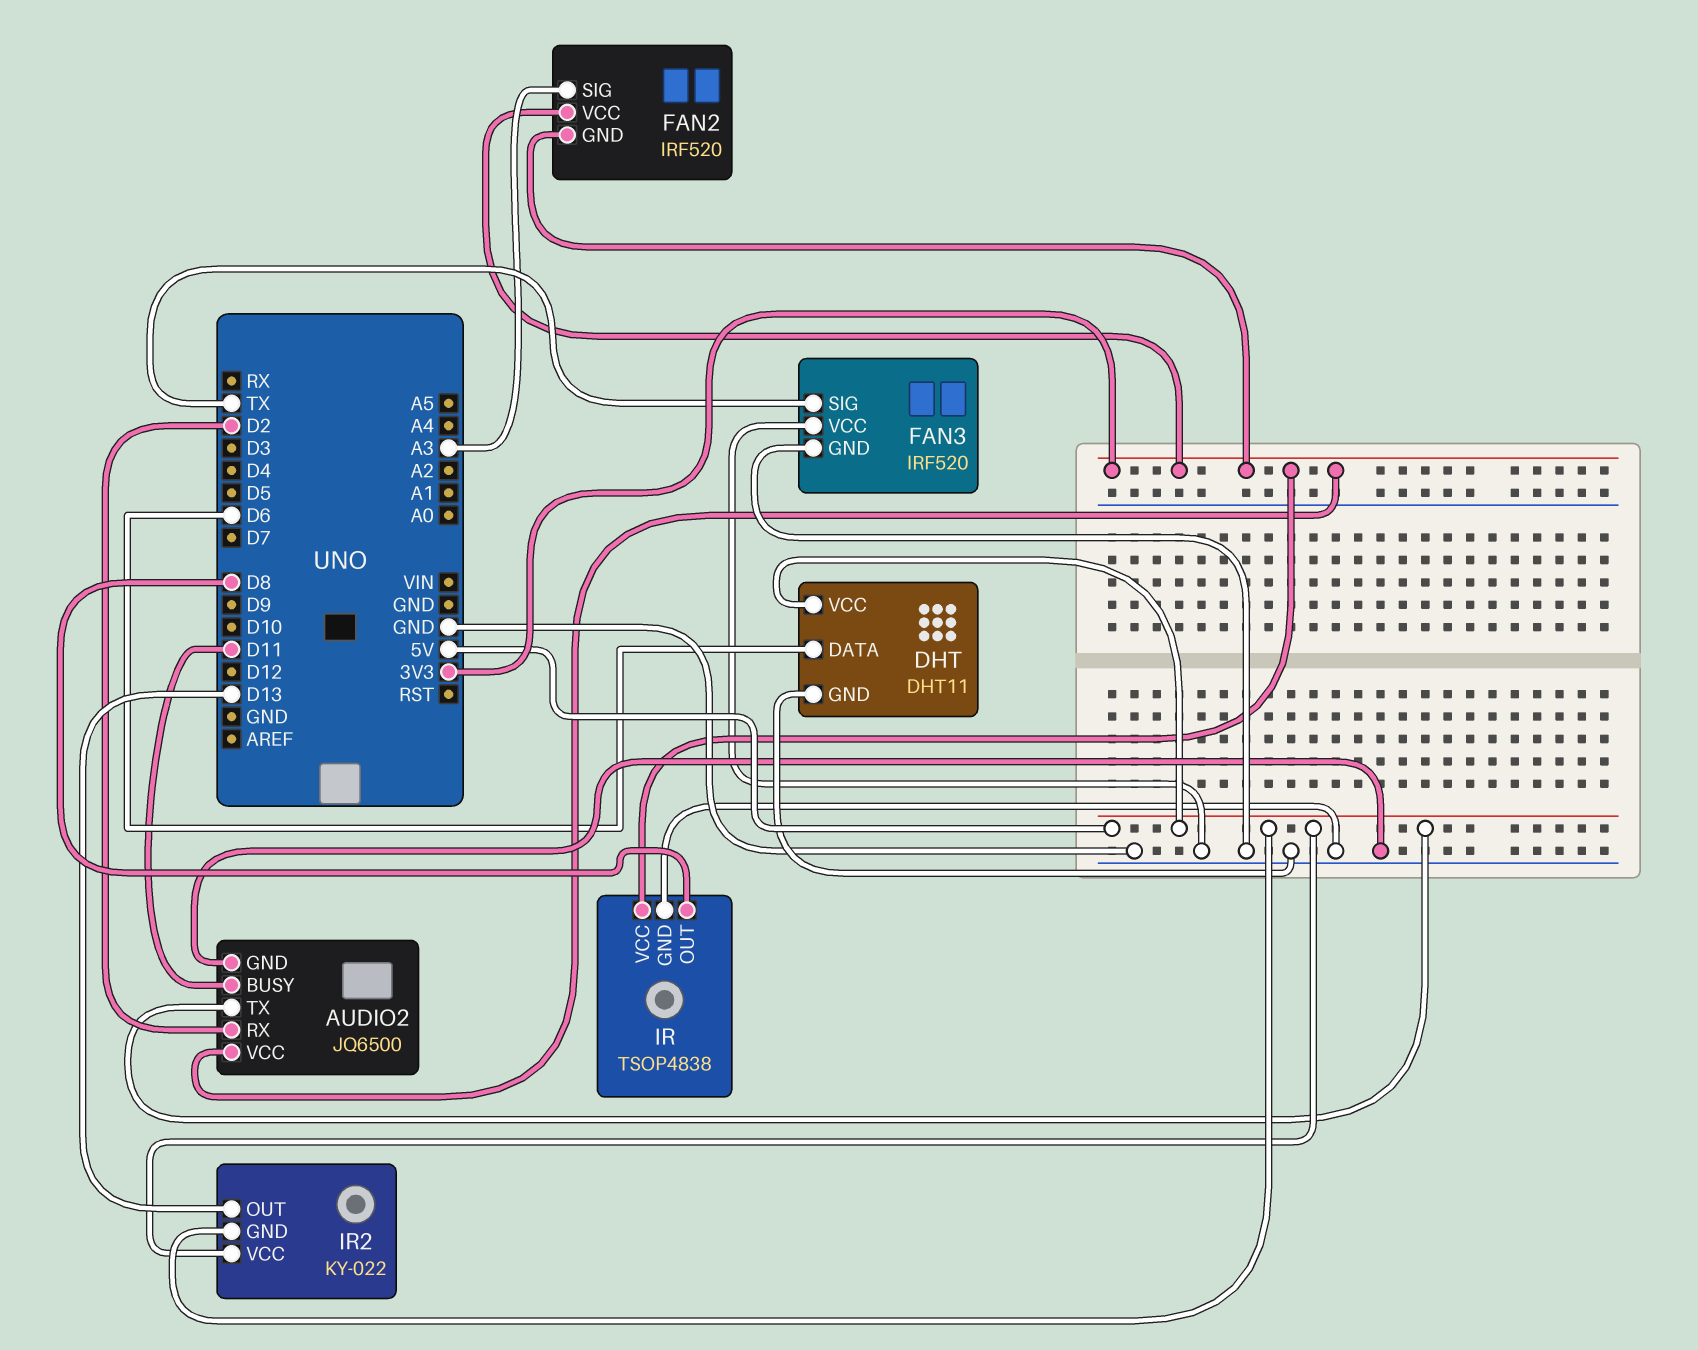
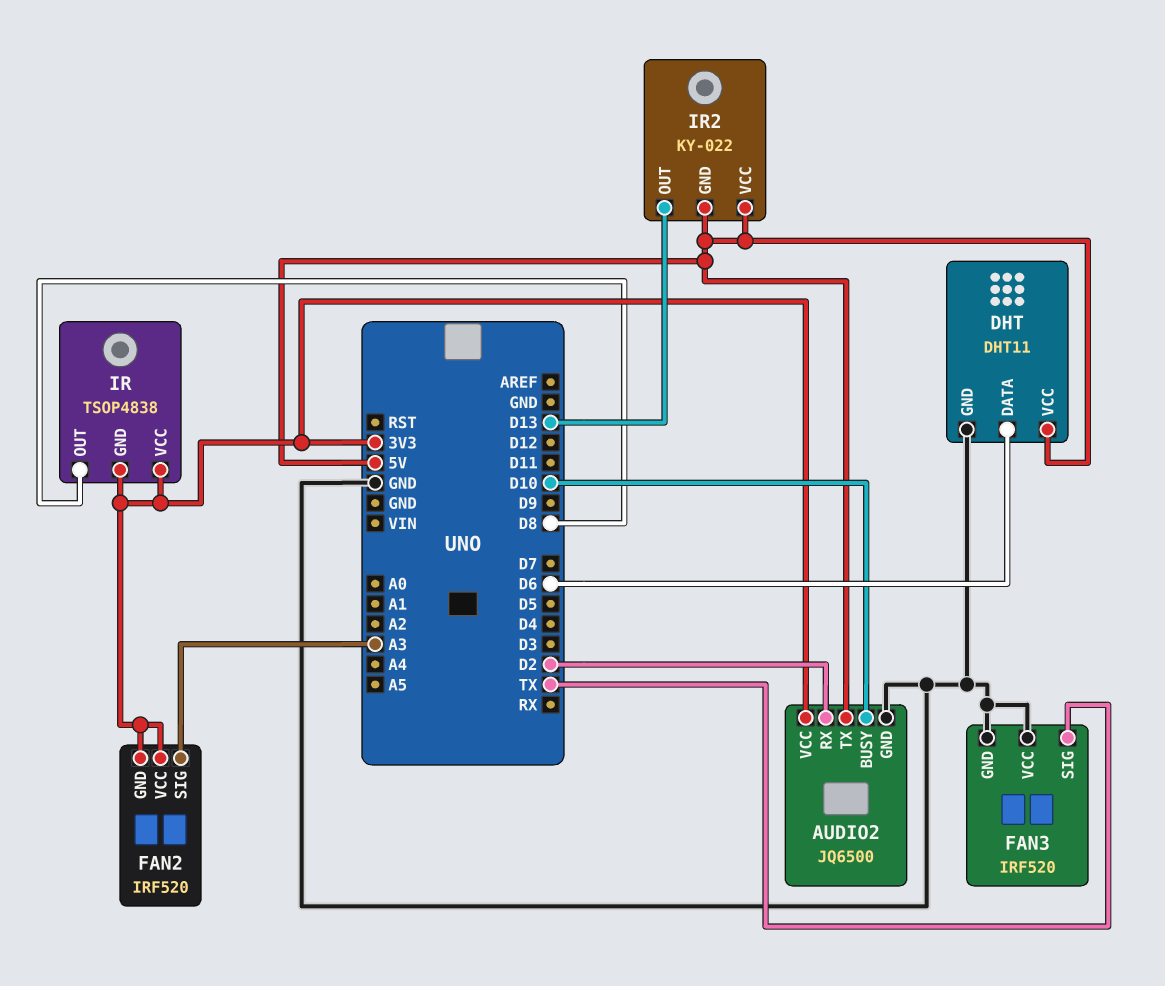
AUDIO2 pin BUSY: D11 -> D10
IR pin GND: GND -> 3V3

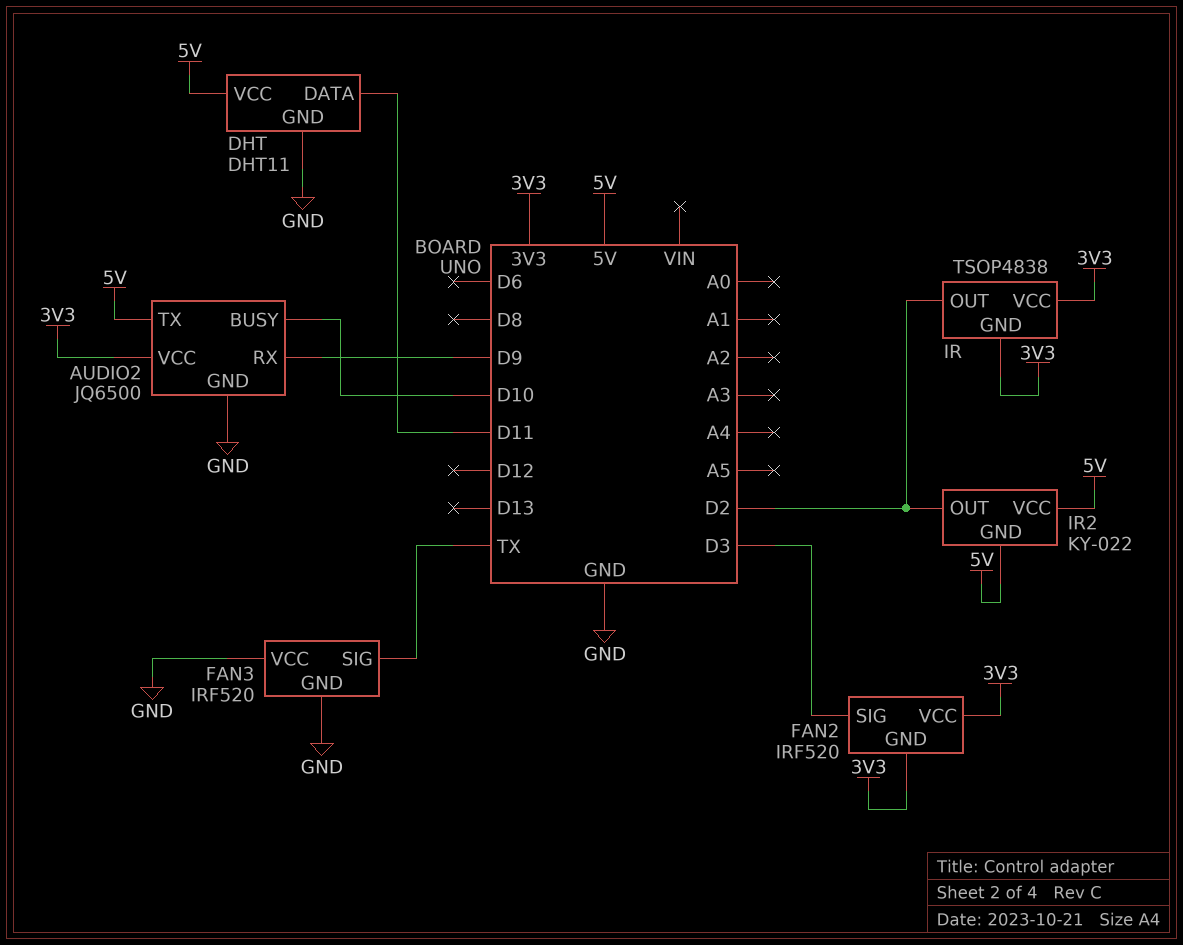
AUDIO2 pin RX: D2 -> D9
DHT pin DATA: D6 -> D11
FAN2 pin SIG: A3 -> D3
IR pin OUT: D8 -> D2
IR2 pin OUT: D13 -> D2

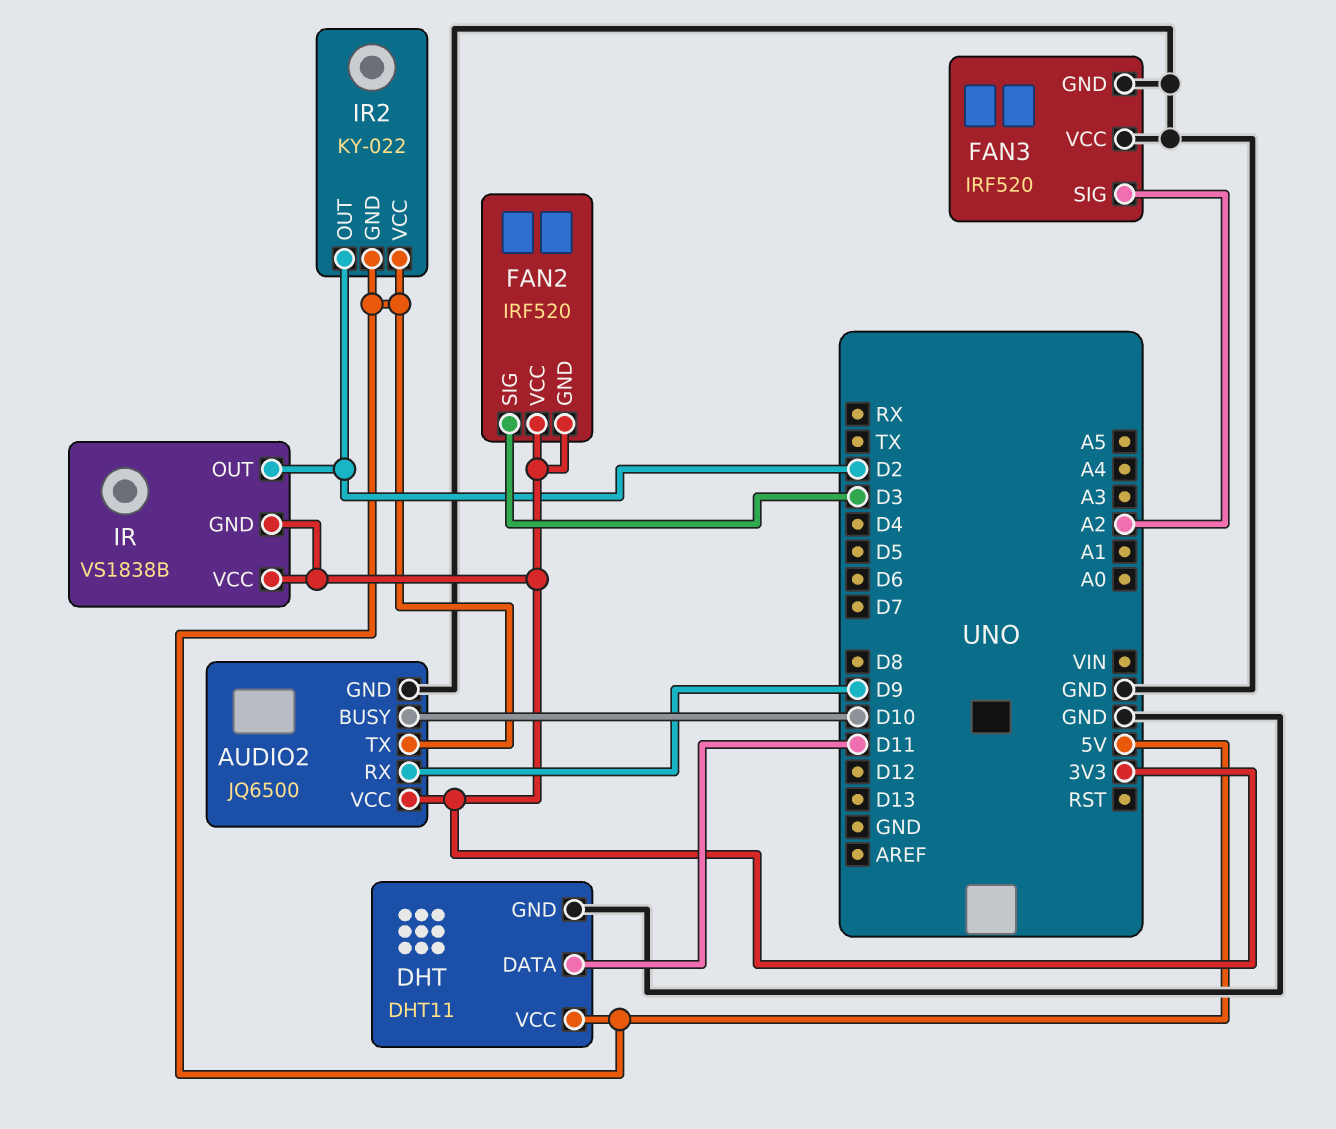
FAN3 pin SIG: TX -> A2
IR: TSOP4838 -> VS1838B

